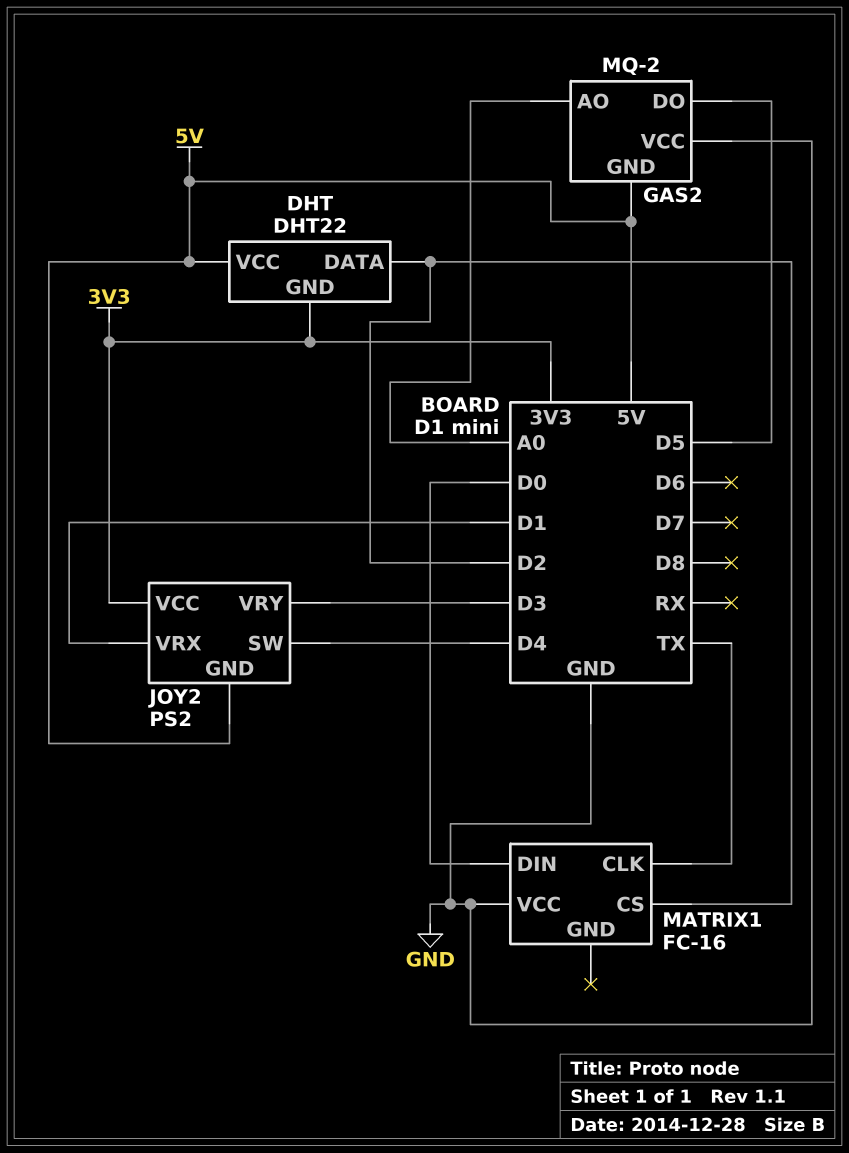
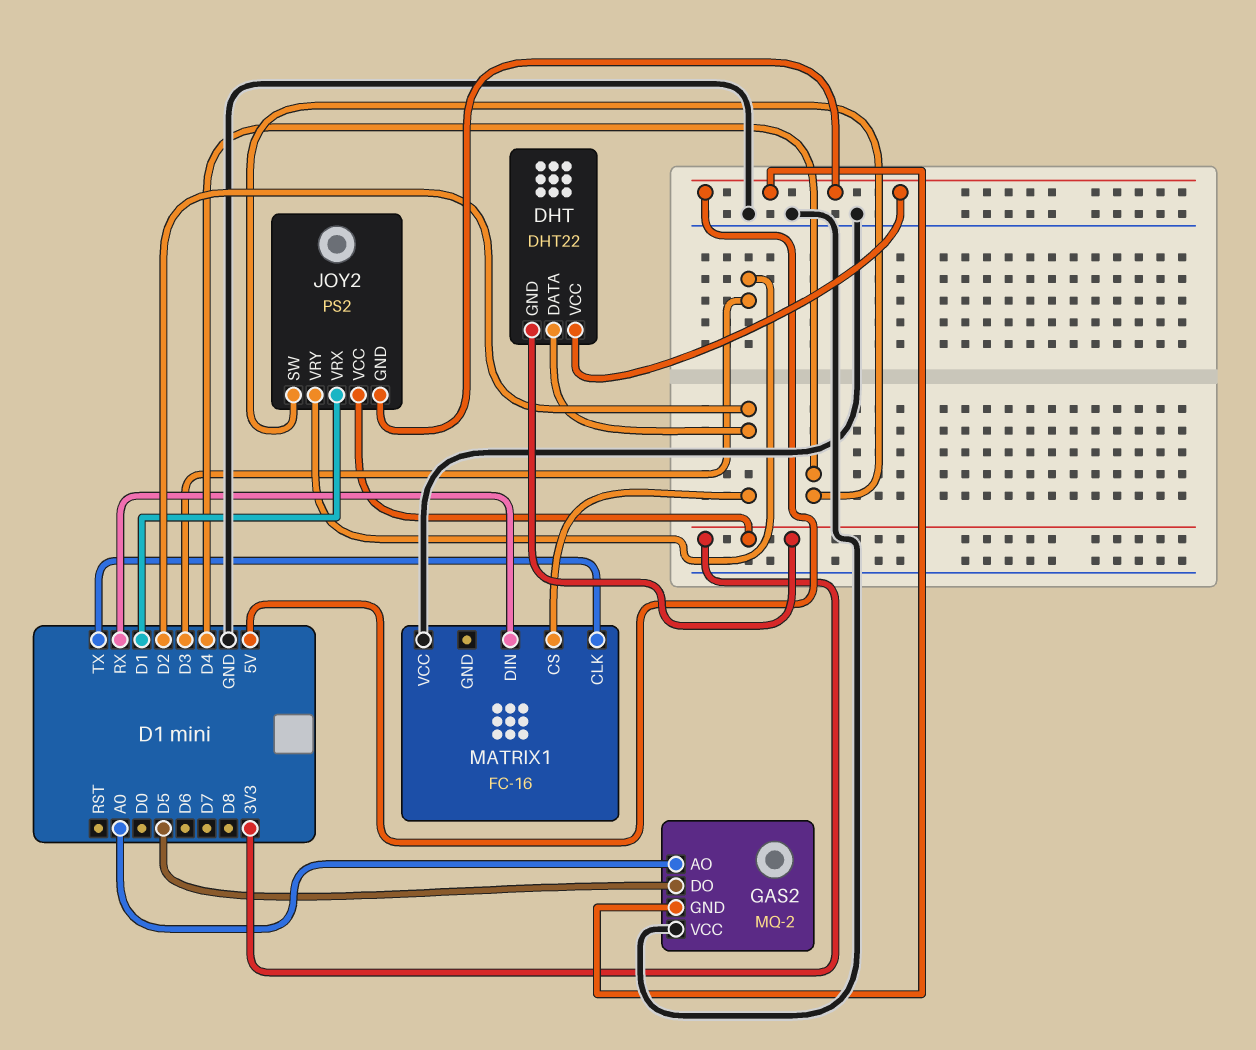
MATRIX1 pin DIN: D0 -> RX

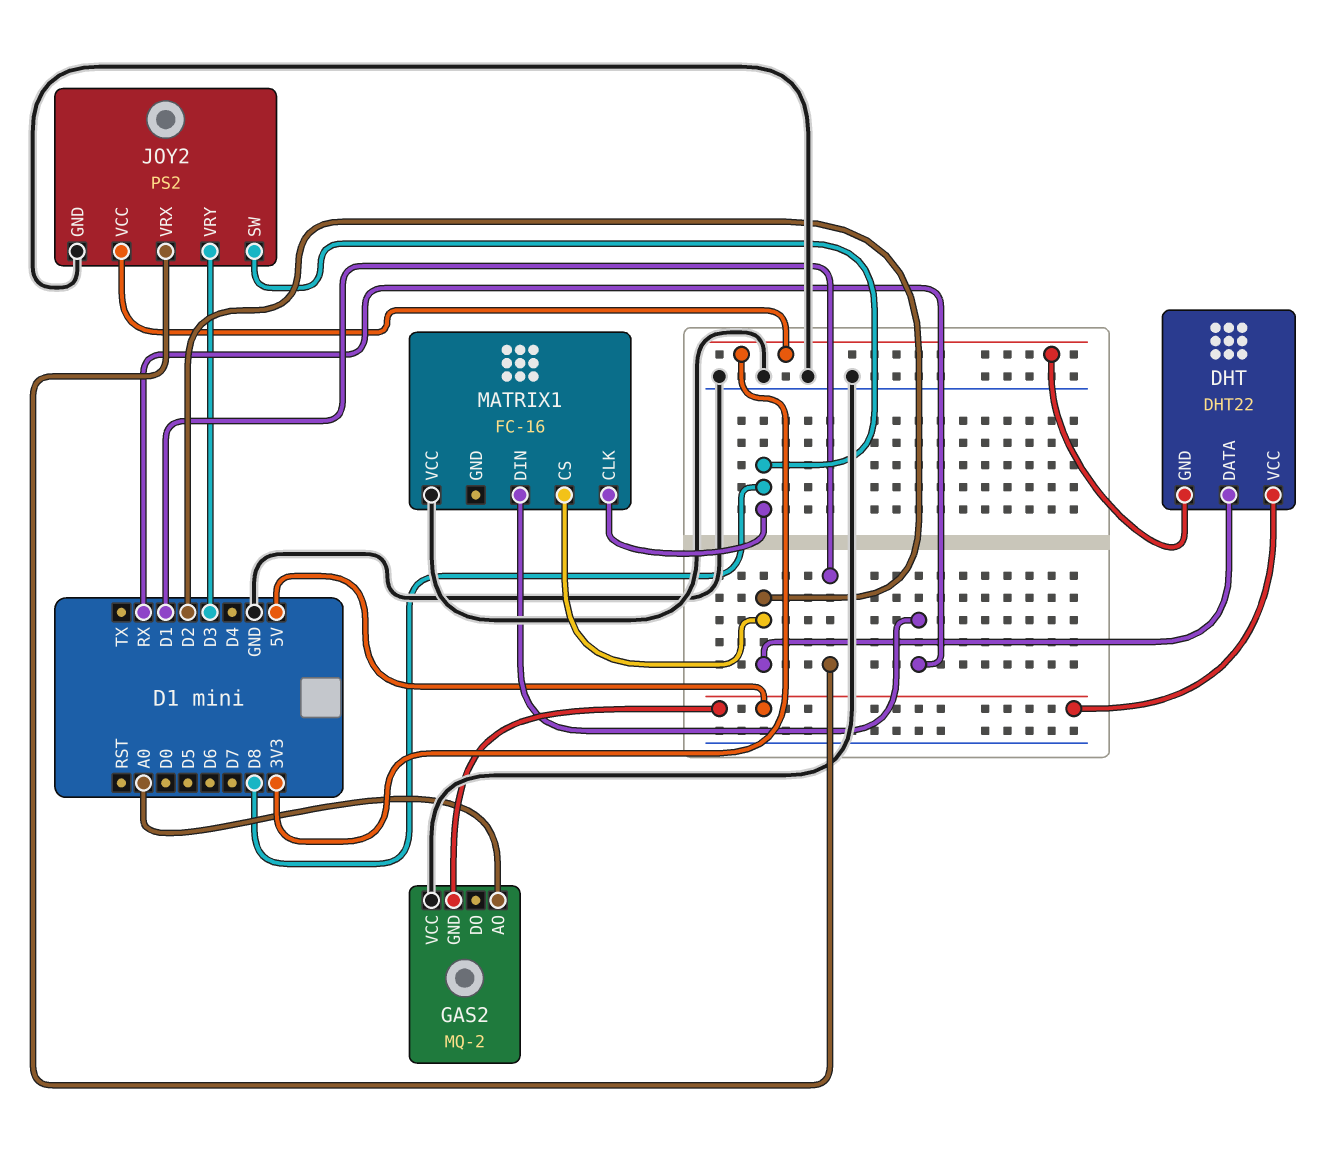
GAS2 pin DO: D5 -> none
JOY2 pin GND: 5V -> GND
JOY2 pin SW: D4 -> D8
MATRIX1 pin CLK: TX -> D8

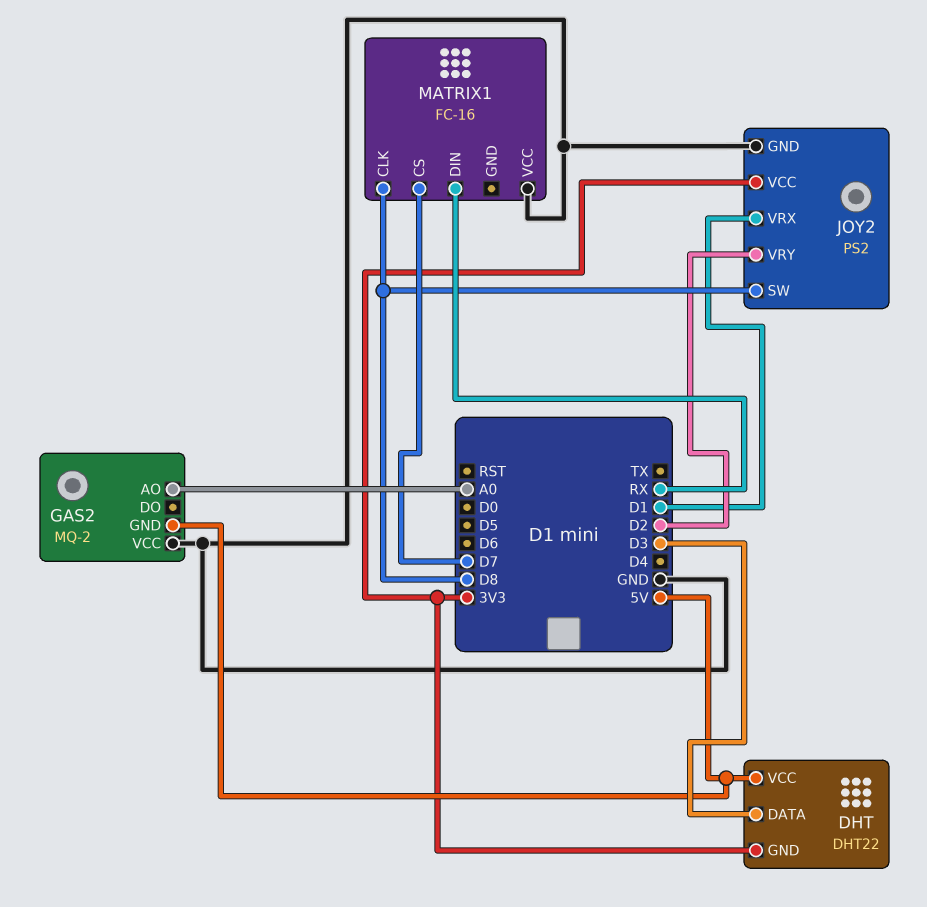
DHT pin DATA: D2 -> D3
JOY2 pin VRY: D3 -> D2
MATRIX1 pin CS: D2 -> D7

